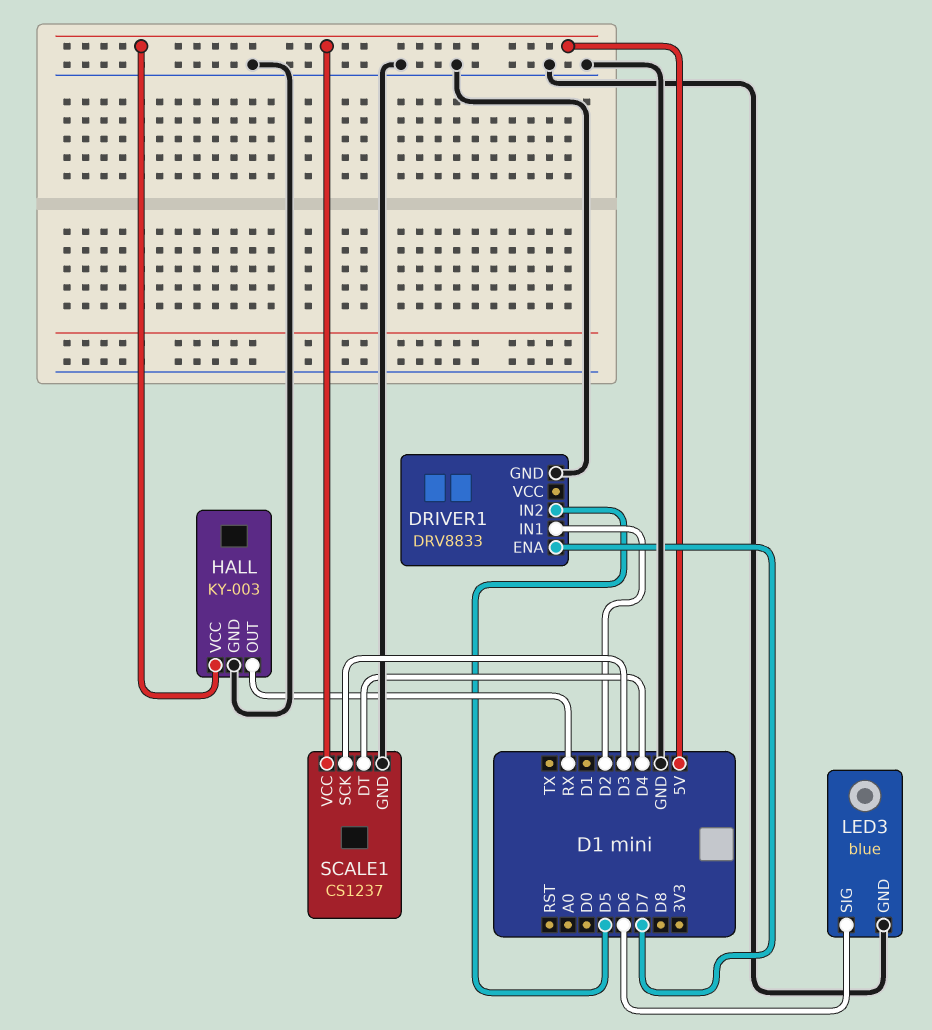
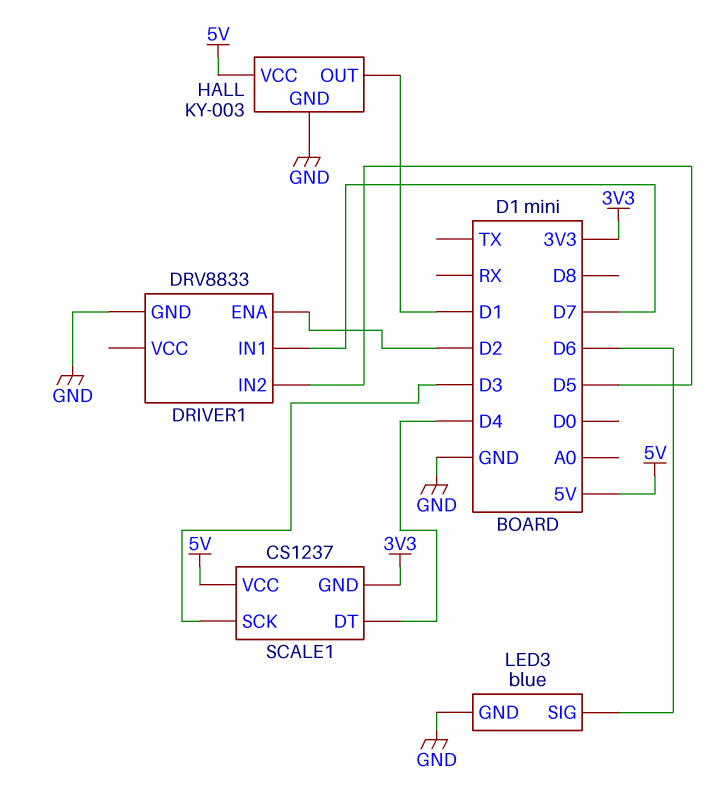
DRIVER1 pin ENA: D7 -> D2
DRIVER1 pin IN1: D2 -> D7
HALL pin OUT: RX -> D1
SCALE1 pin GND: GND -> 3V3

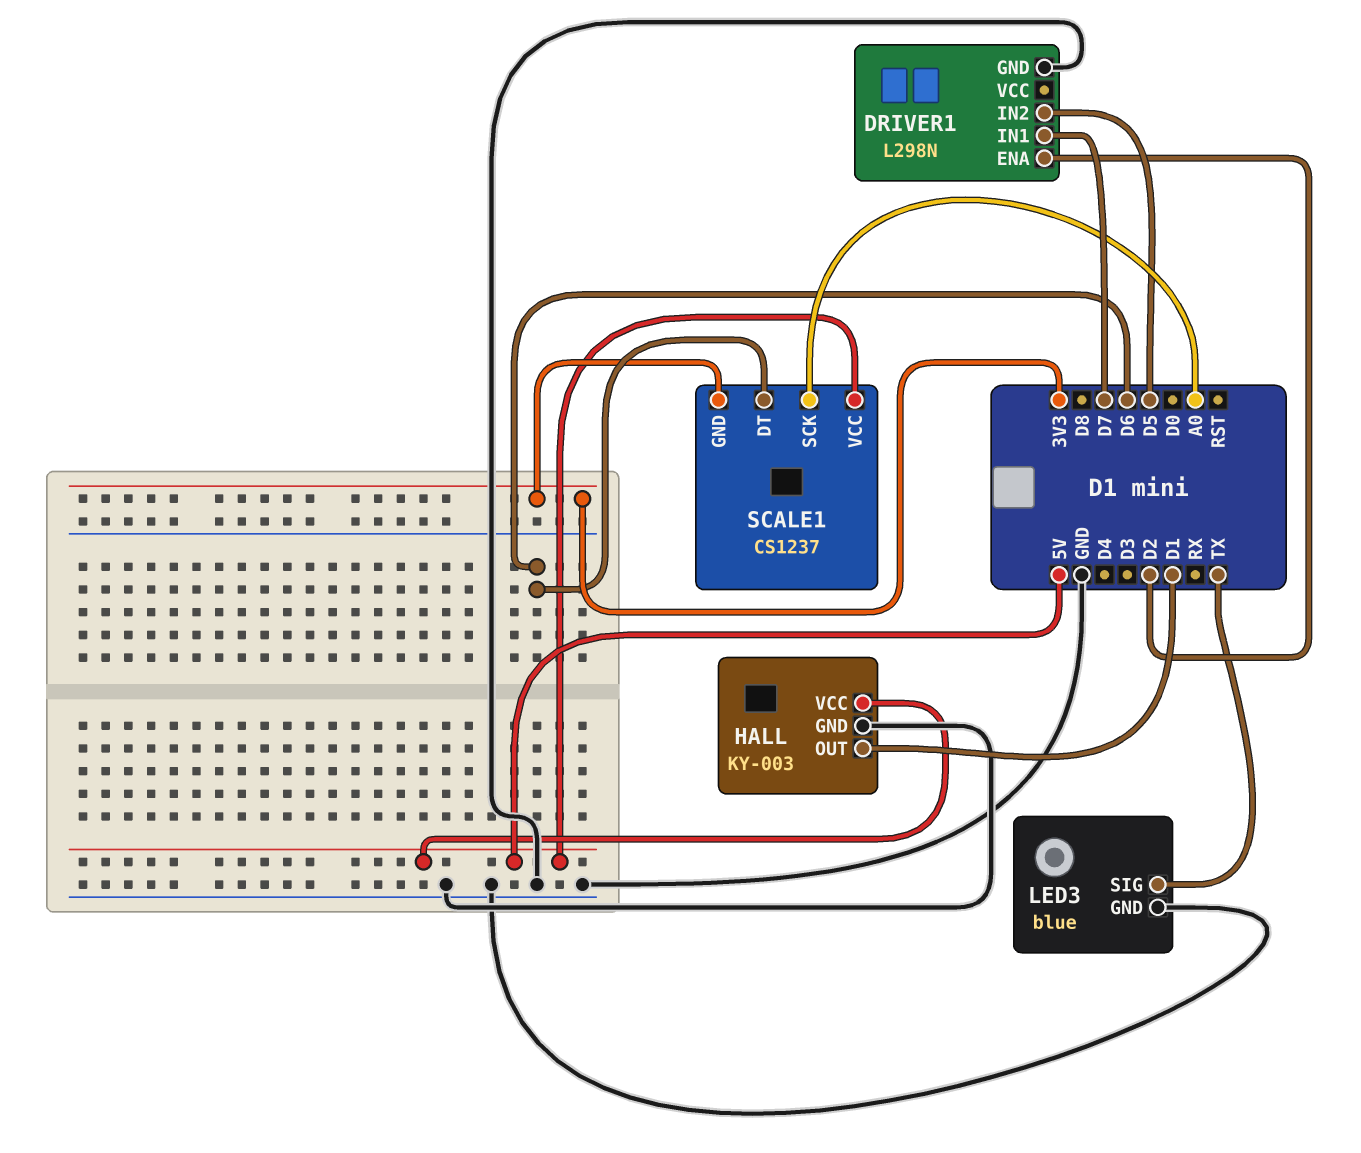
DRIVER1: DRV8833 -> L298N
LED3 pin SIG: D6 -> TX
SCALE1 pin DT: D4 -> D6
SCALE1 pin SCK: D3 -> A0

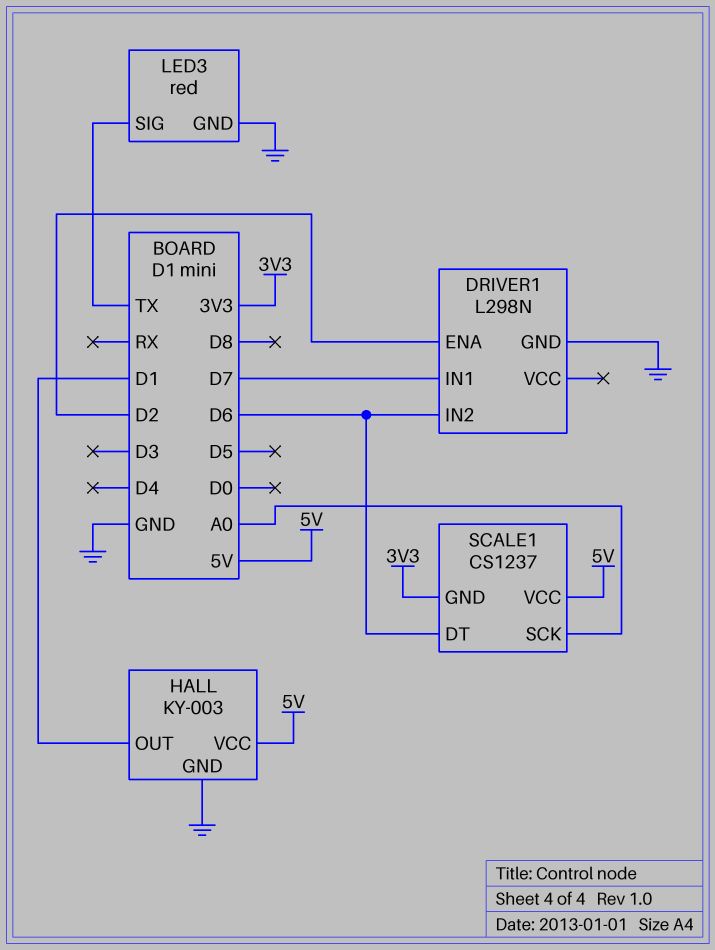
DRIVER1 pin IN2: D5 -> D6
LED3: blue -> red

